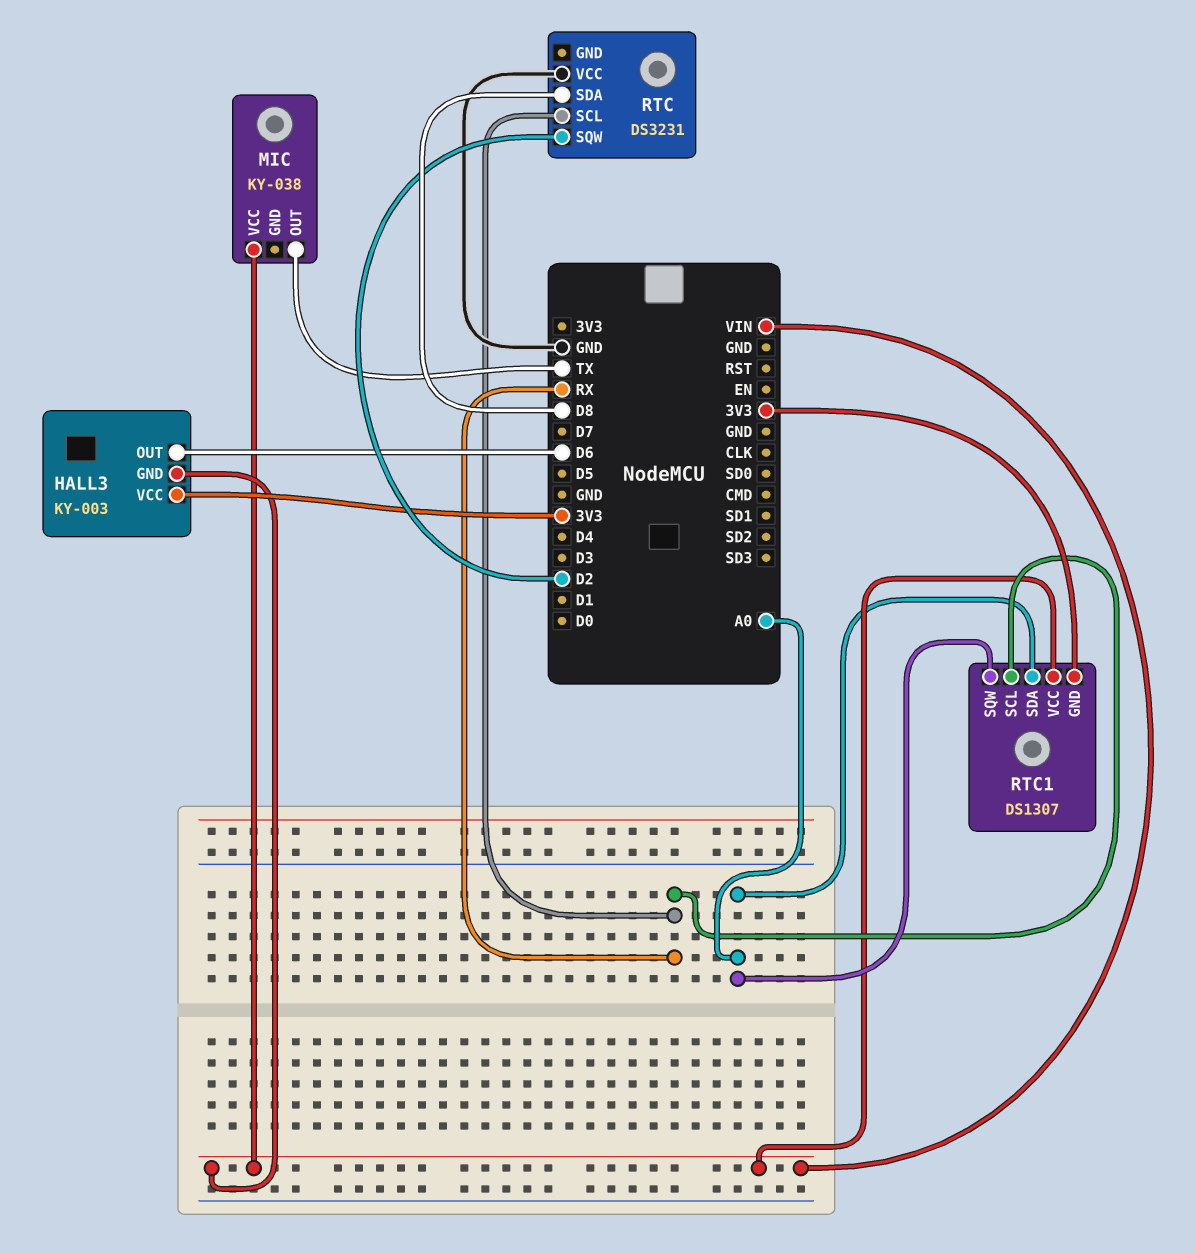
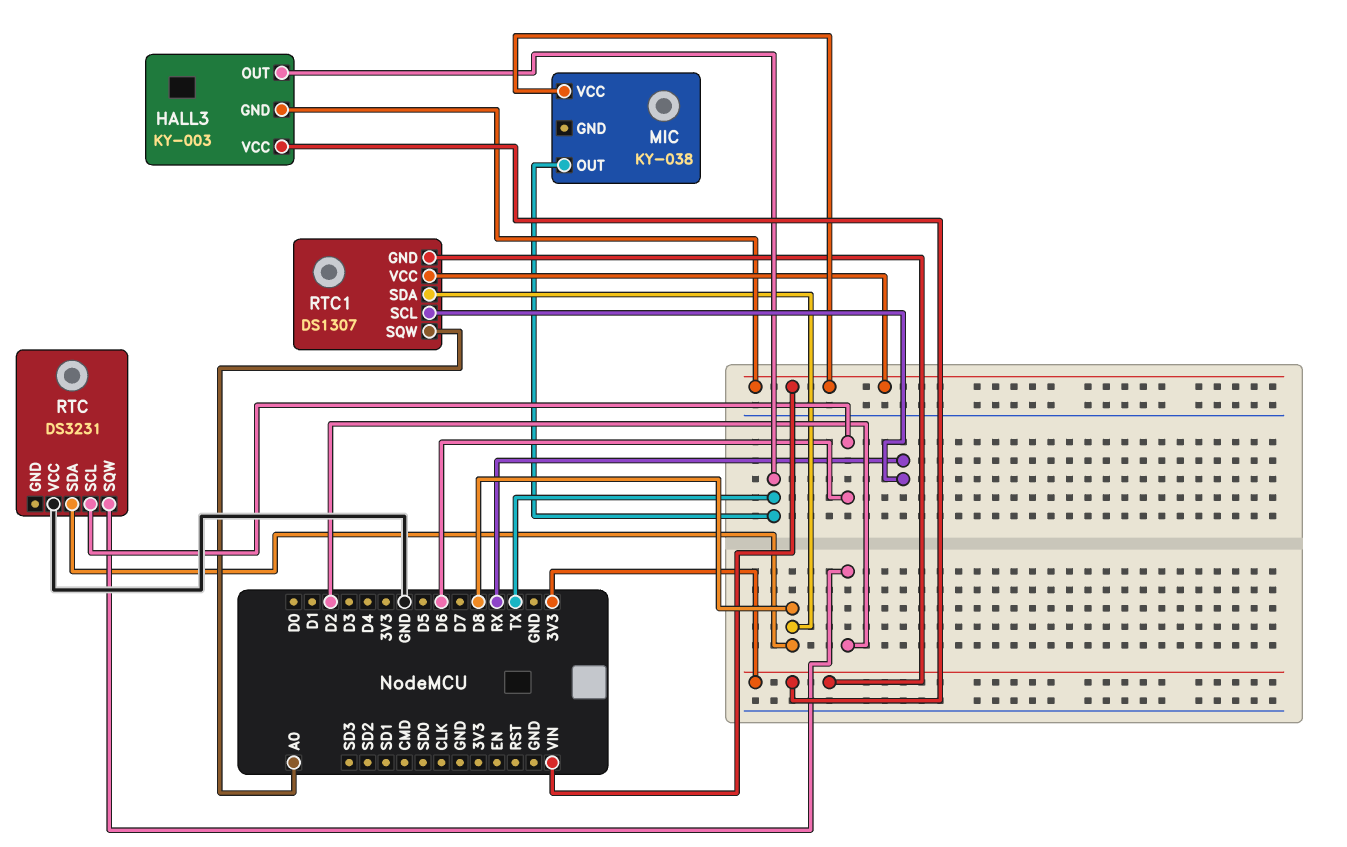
HALL3 pin OUT: D6 -> TX
RTC pin SCL: RX -> D6
RTC1 pin SDA: A0 -> D8

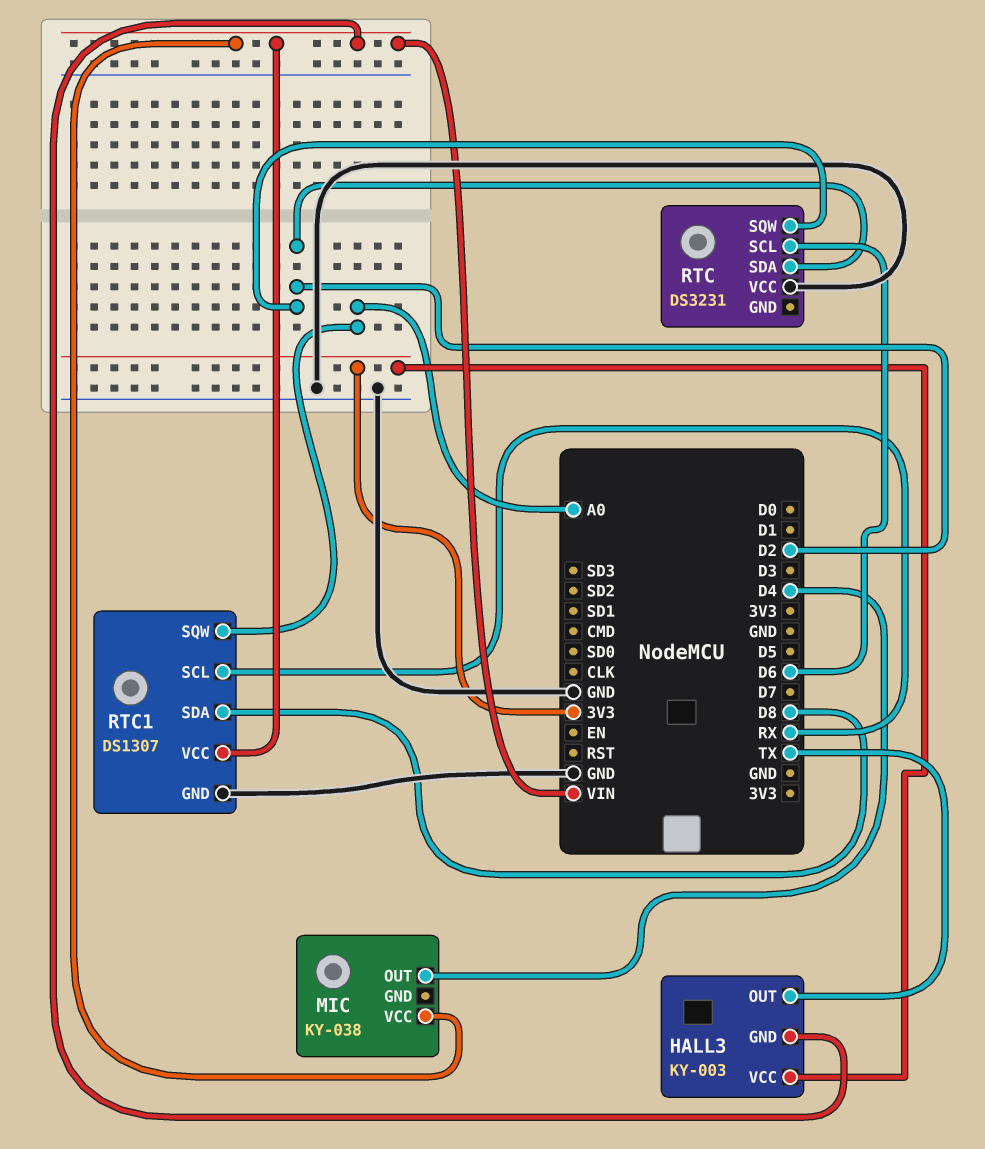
MIC pin OUT: TX -> D4
RTC pin SDA: D8 -> D2
RTC1 pin GND: 3V3 -> GND

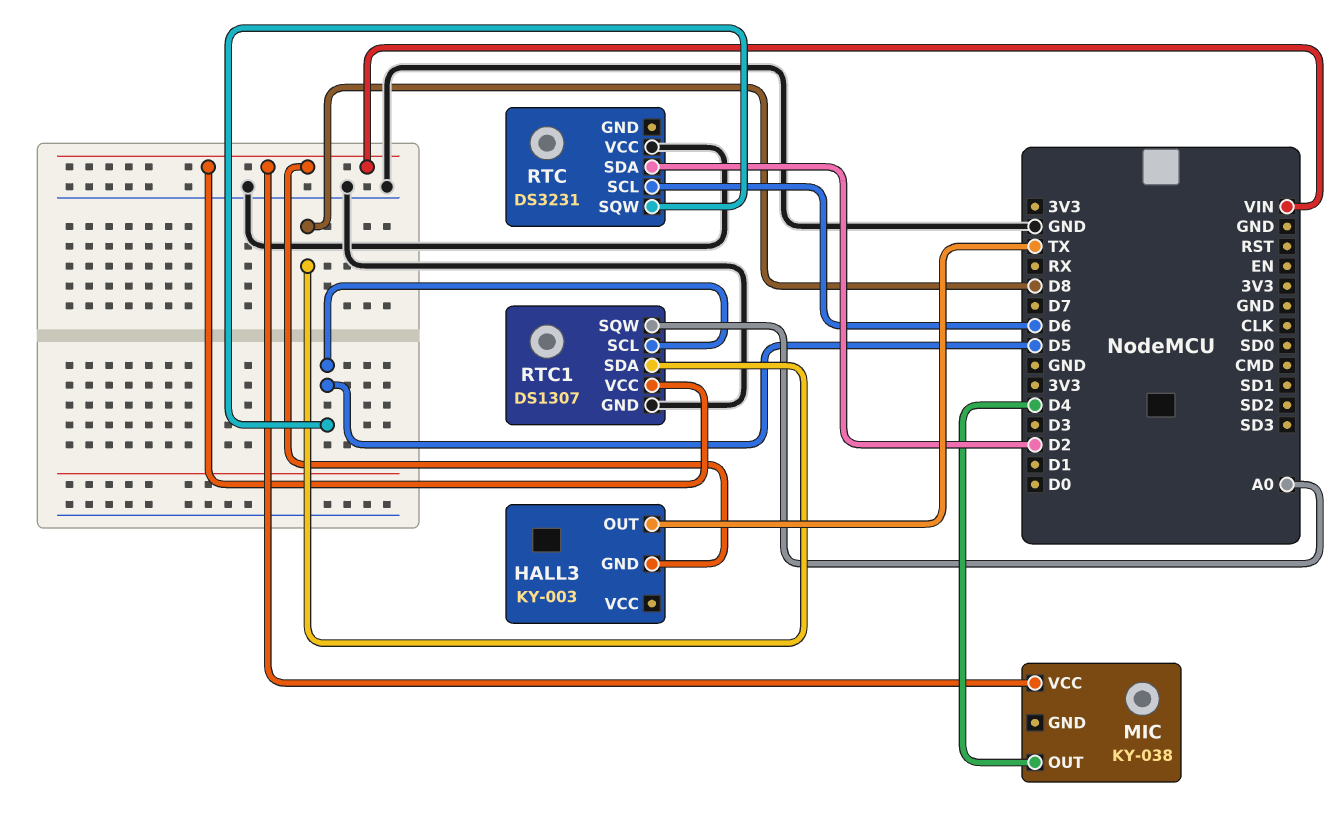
HALL3 pin VCC: 3V3 -> none
RTC pin SQW: D2 -> D5
RTC1 pin SCL: RX -> D5

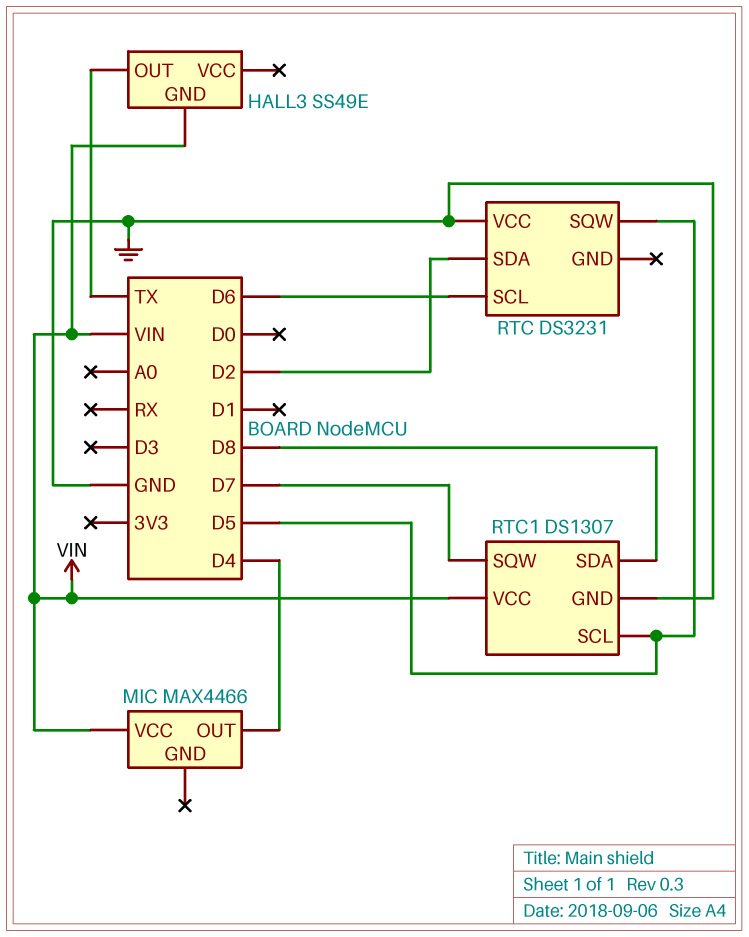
HALL3: KY-003 -> SS49E
MIC: KY-038 -> MAX4466
RTC1 pin SQW: A0 -> D7

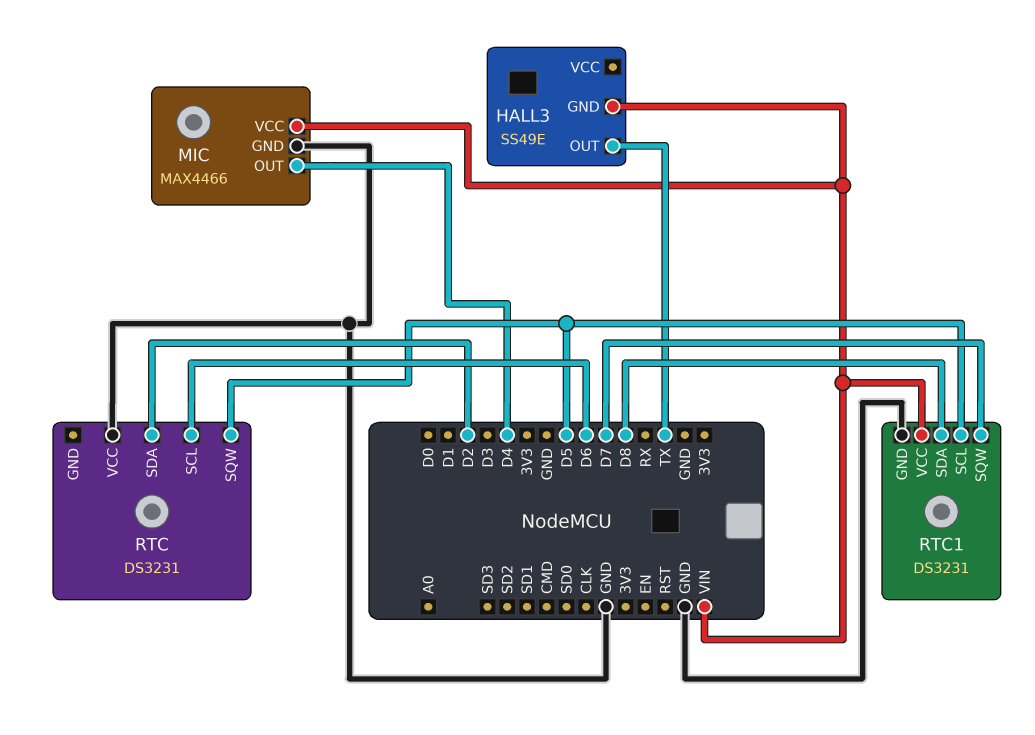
MIC pin GND: none -> GND
RTC1: DS1307 -> DS3231

